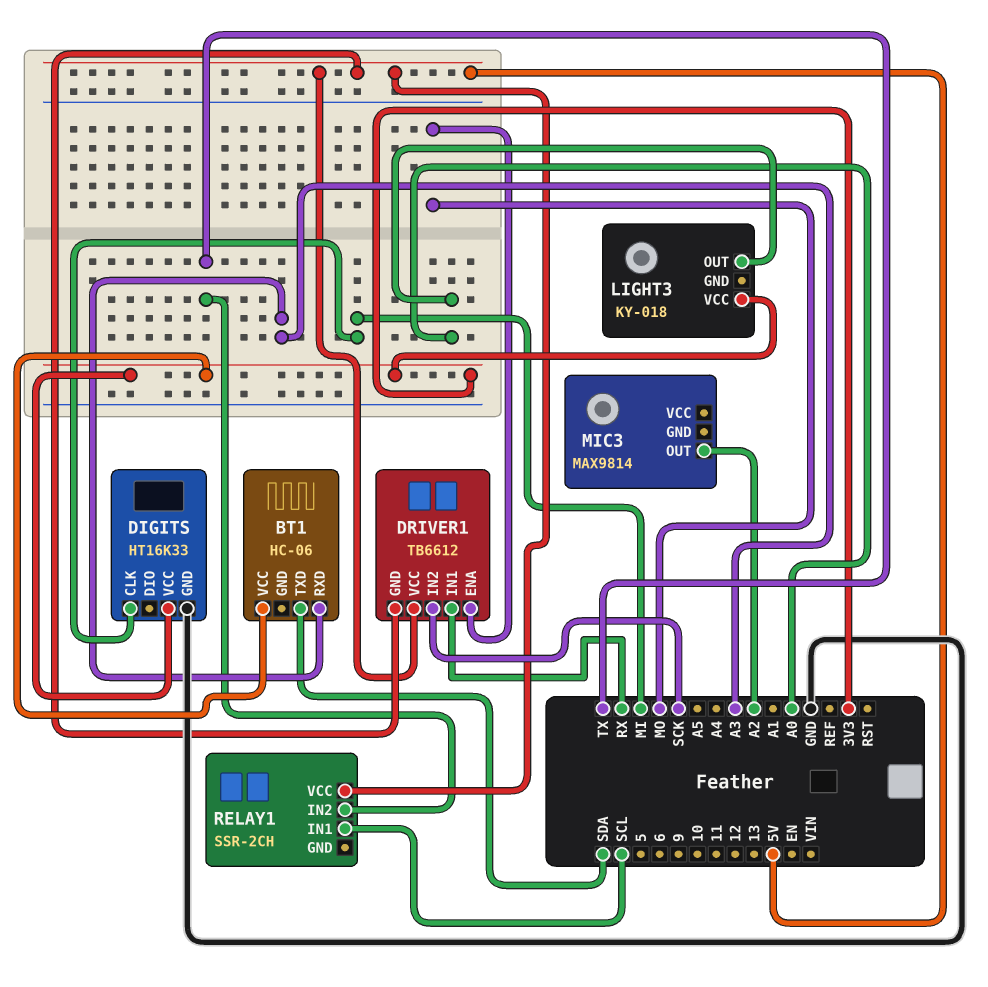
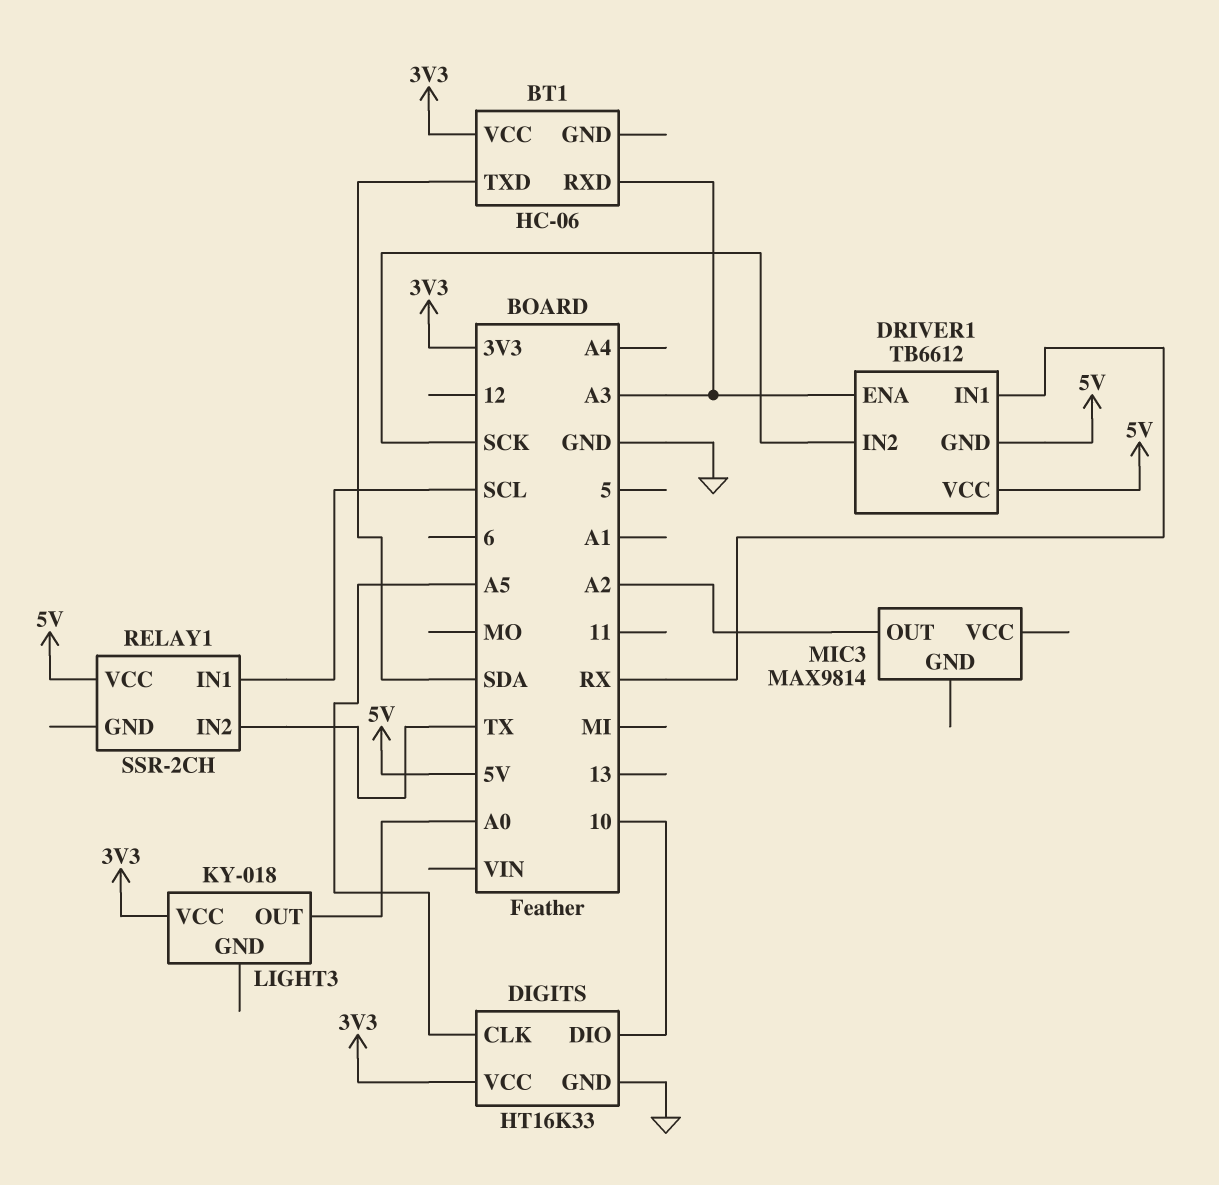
DIGITS pin CLK: MI -> A5
DIGITS pin DIO: none -> 10
DRIVER1 pin ENA: MO -> A3

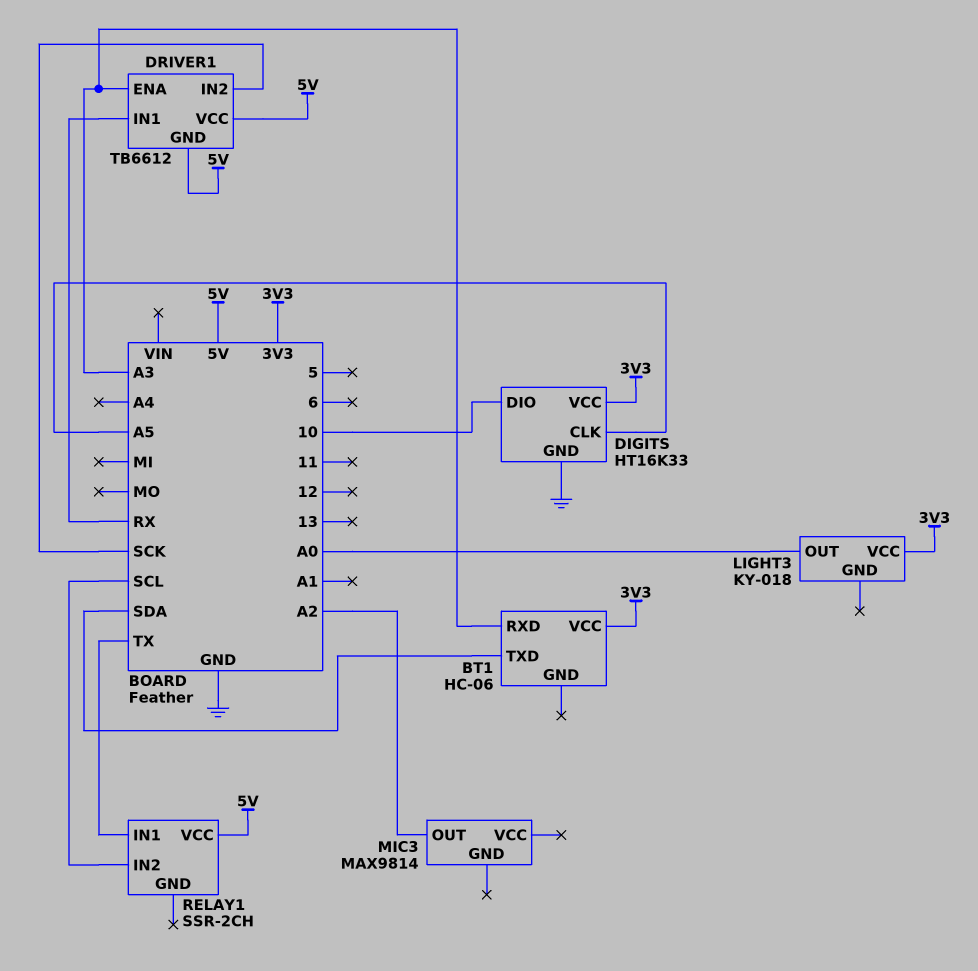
RELAY1 pin IN1: SCL -> TX
RELAY1 pin IN2: TX -> SCL

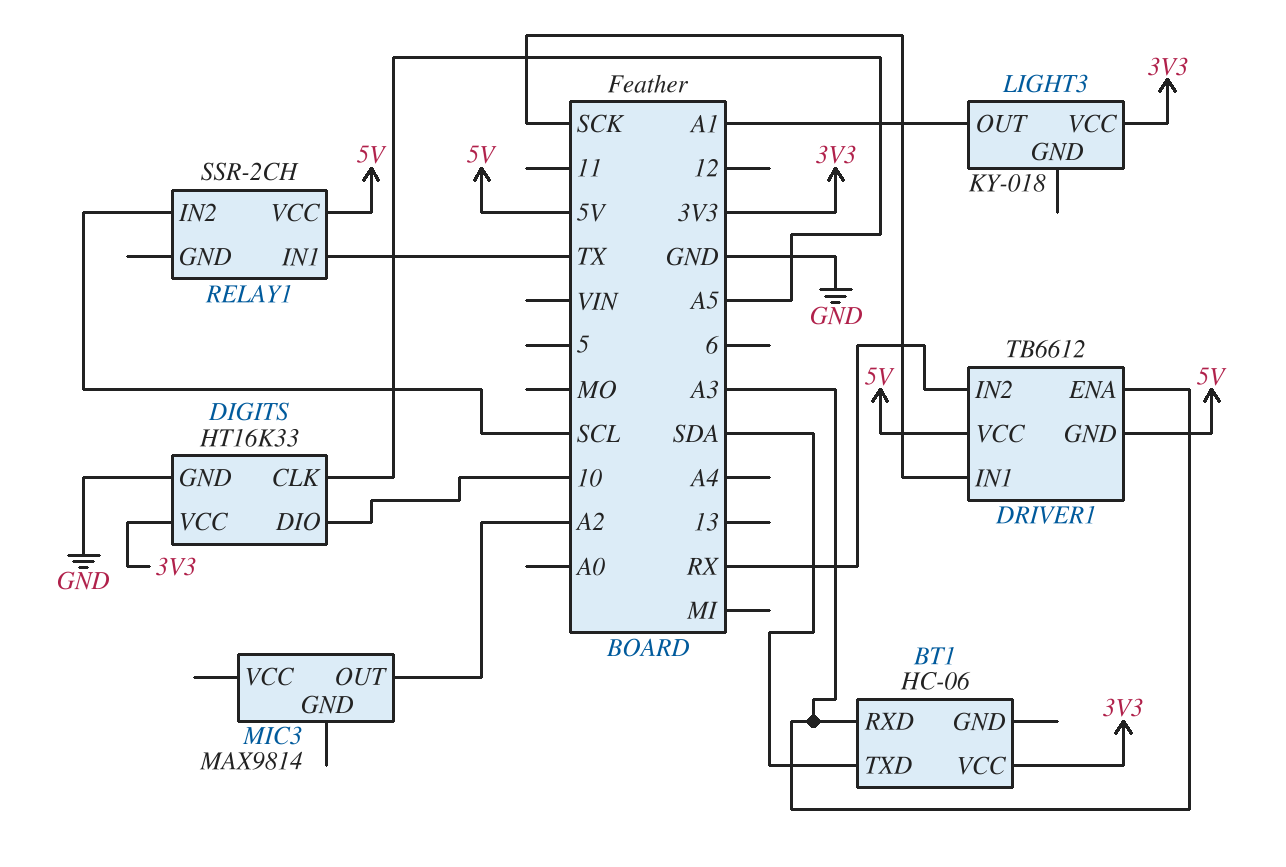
DRIVER1 pin IN1: RX -> SCK
DRIVER1 pin IN2: SCK -> RX
LIGHT3 pin OUT: A0 -> A1

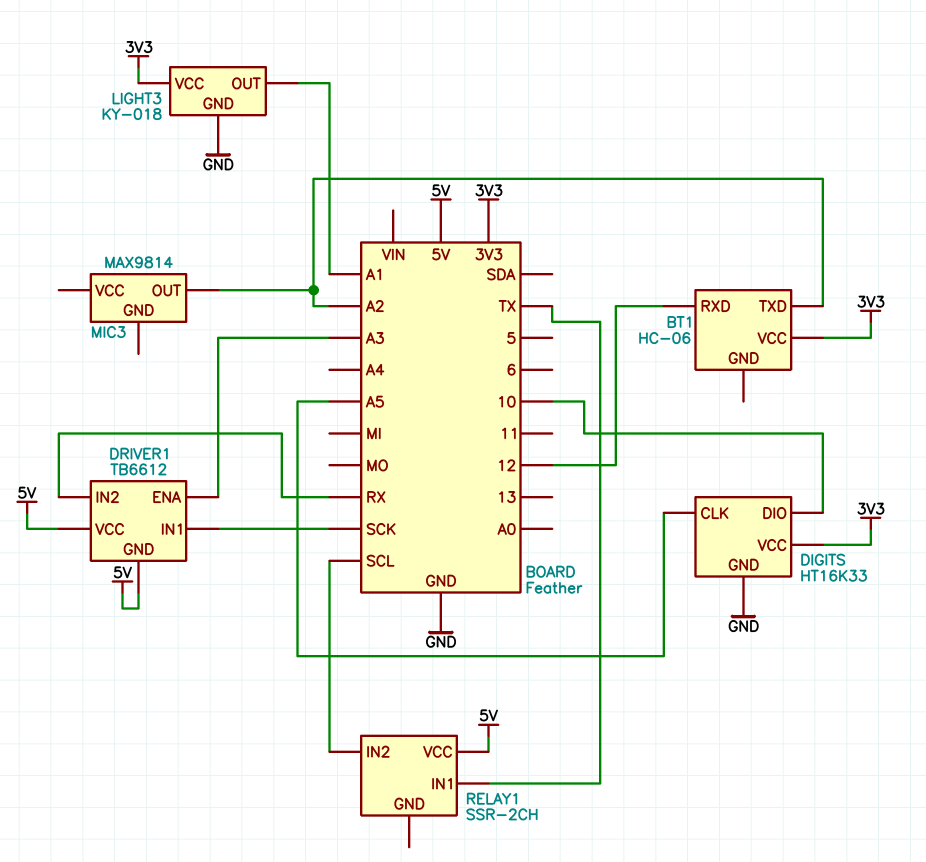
BT1 pin RXD: A3 -> 12
BT1 pin TXD: SDA -> A2
LIGHT3 pin GND: none -> GND

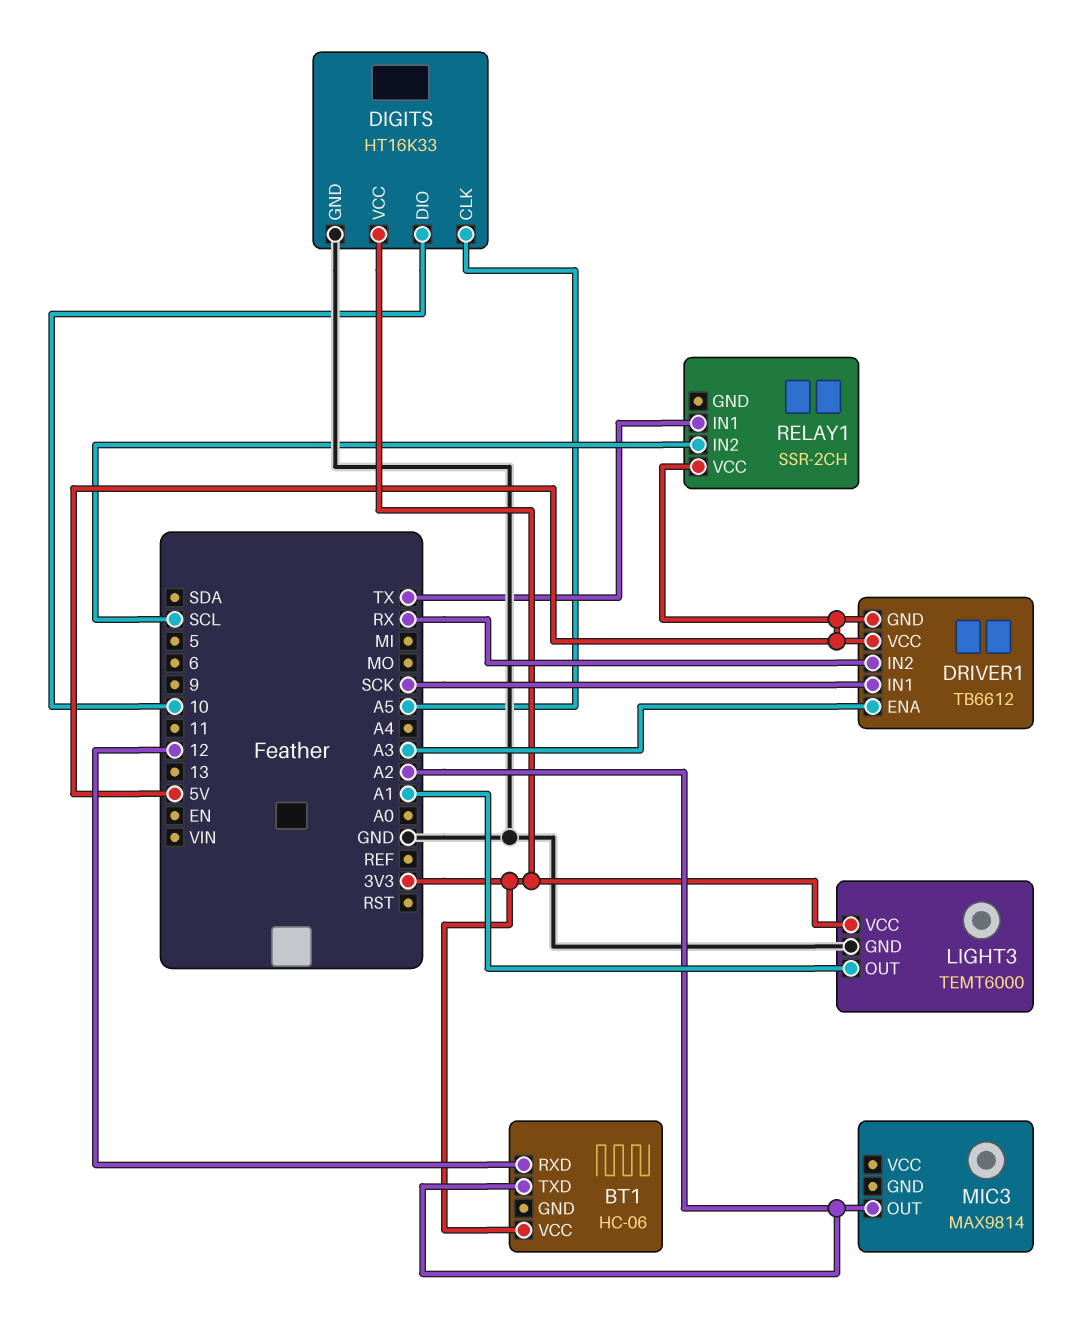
LIGHT3: KY-018 -> TEMT6000

